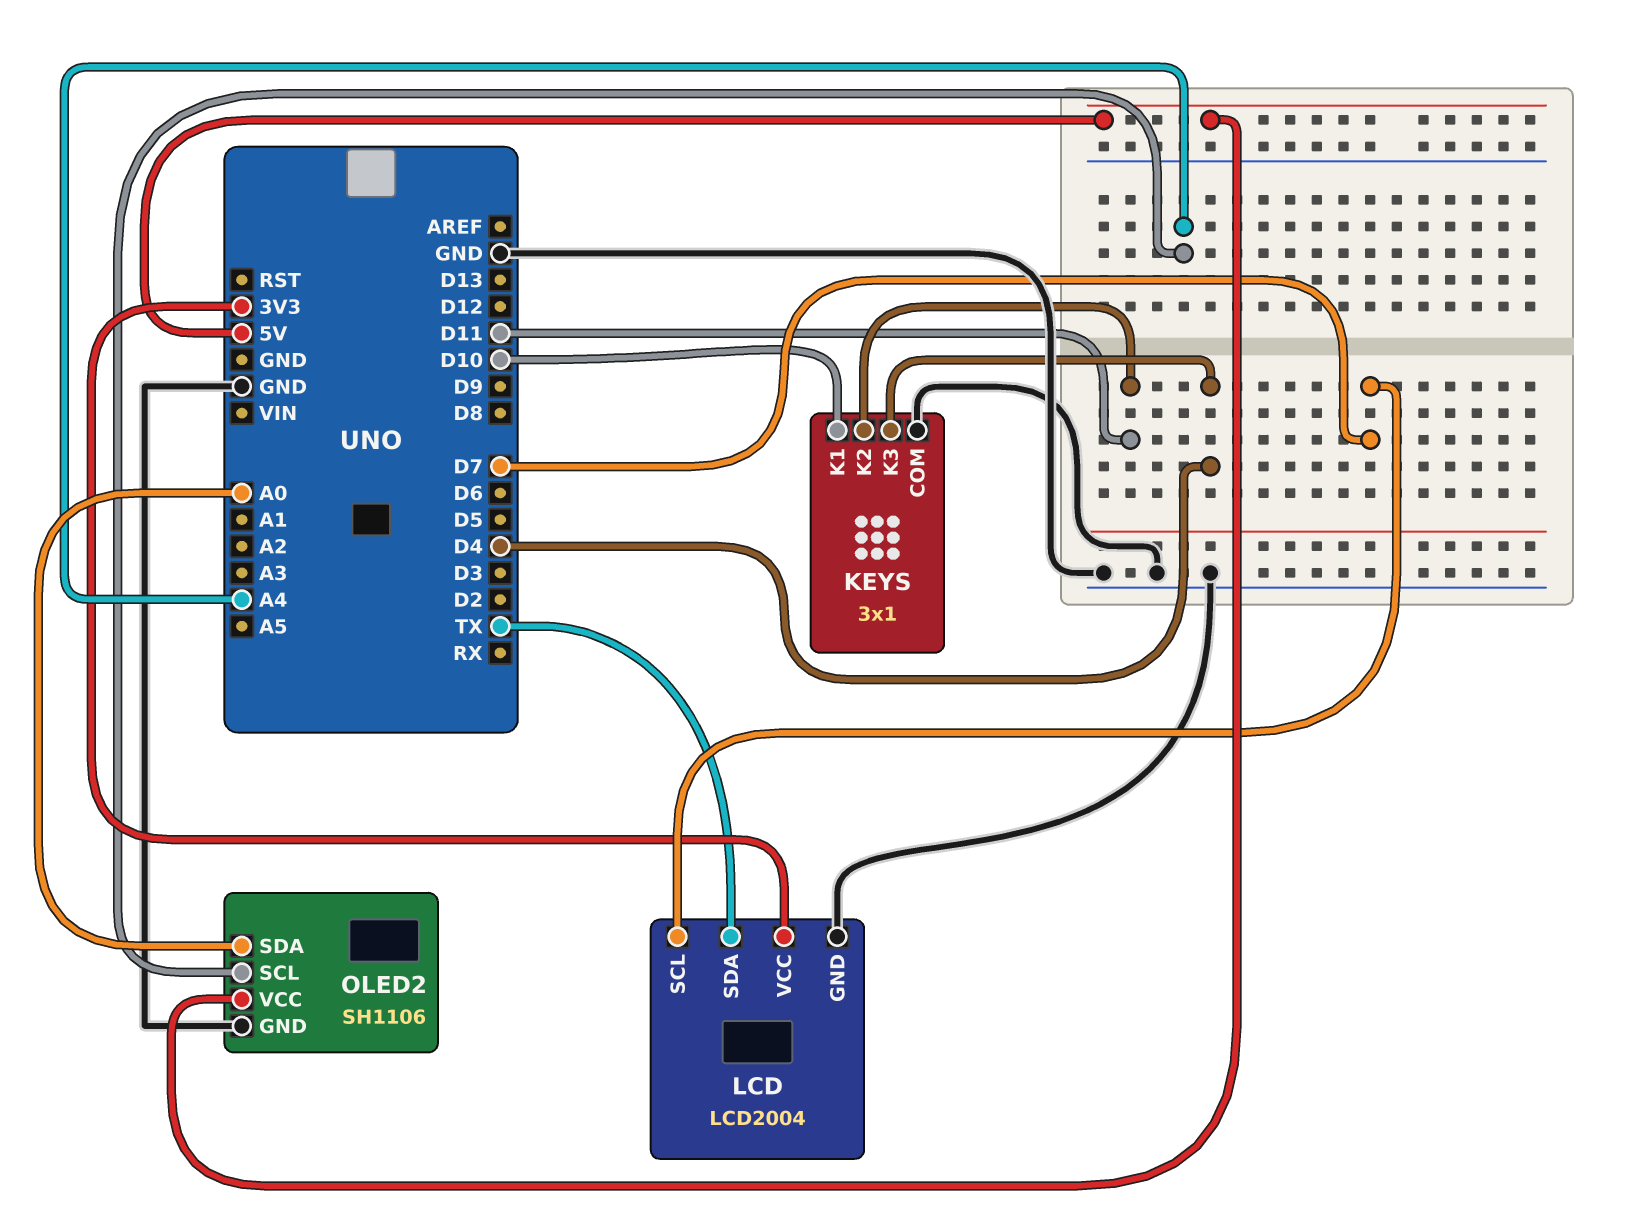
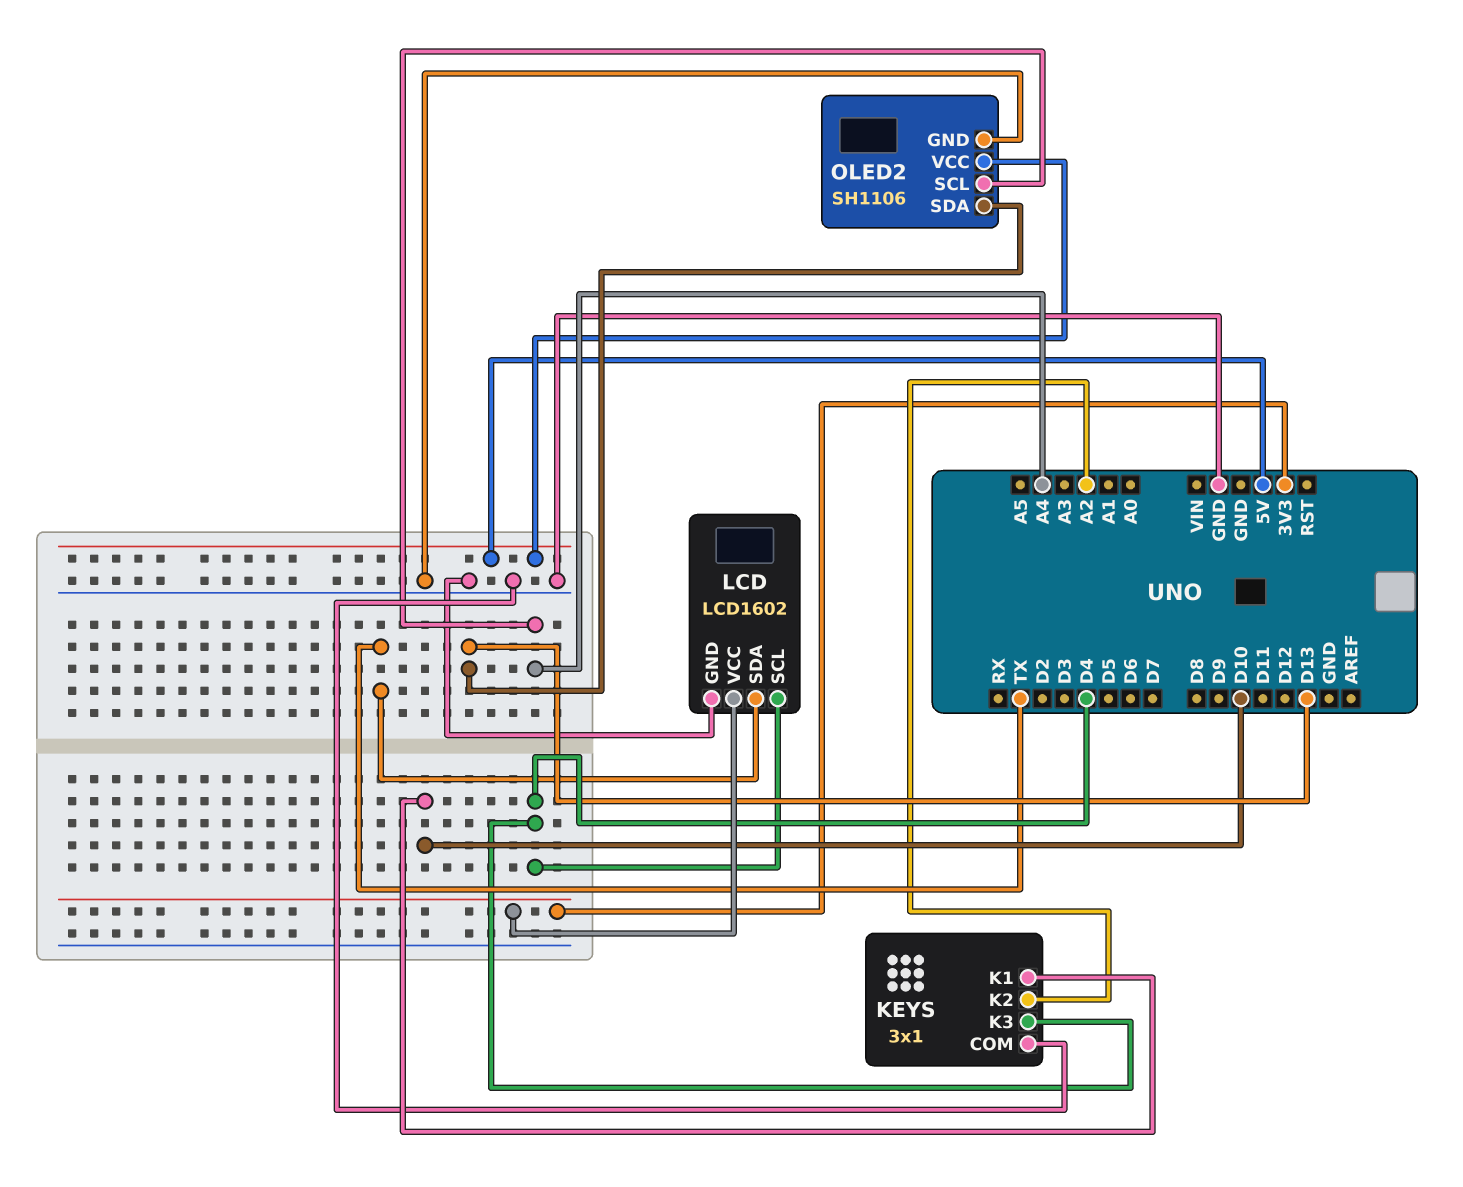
KEYS pin K2: D11 -> A2
LCD: LCD2004 -> LCD1602
LCD pin SCL: D7 -> D4
OLED2 pin SDA: A0 -> D13

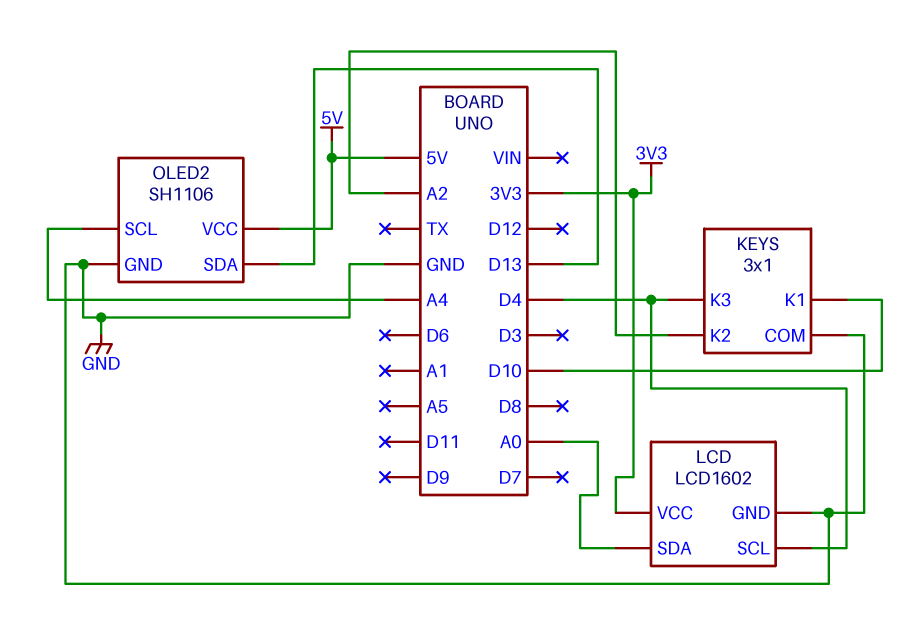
LCD pin SDA: TX -> A0

